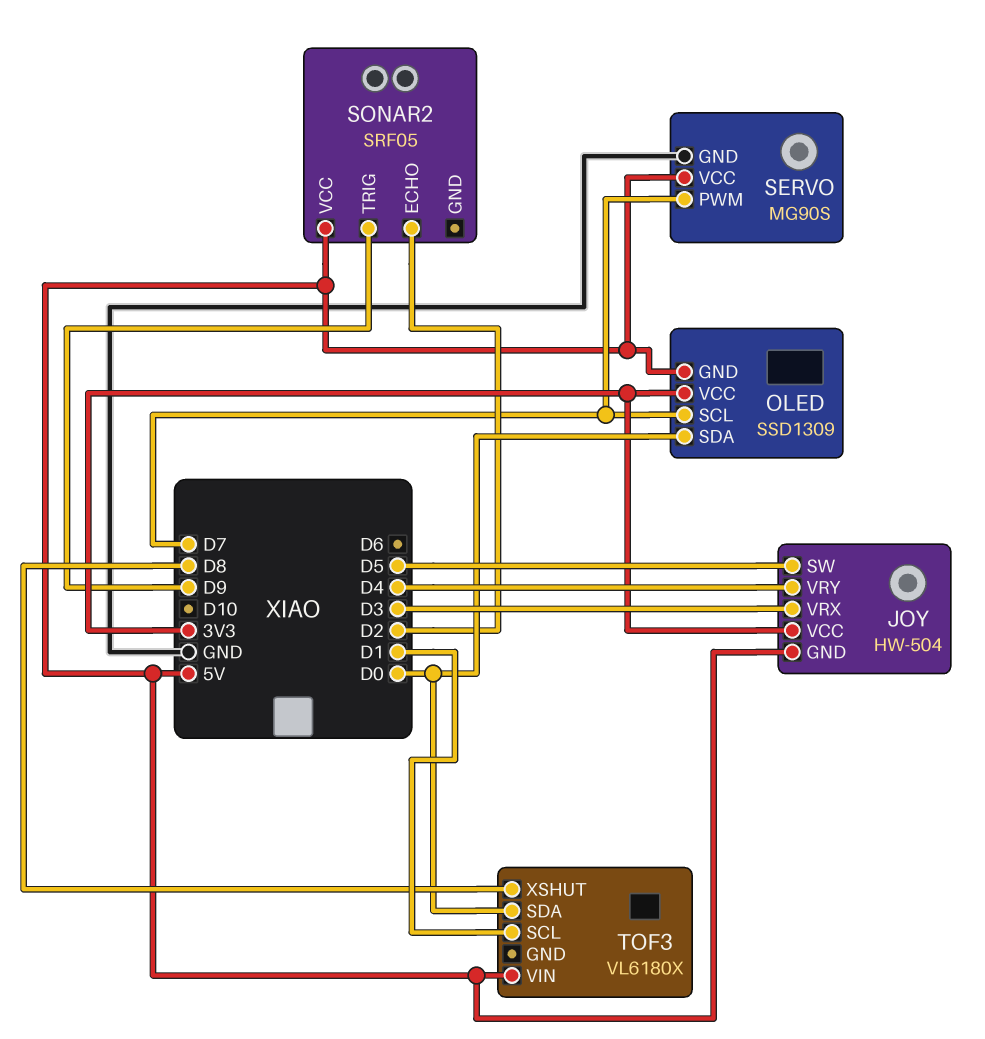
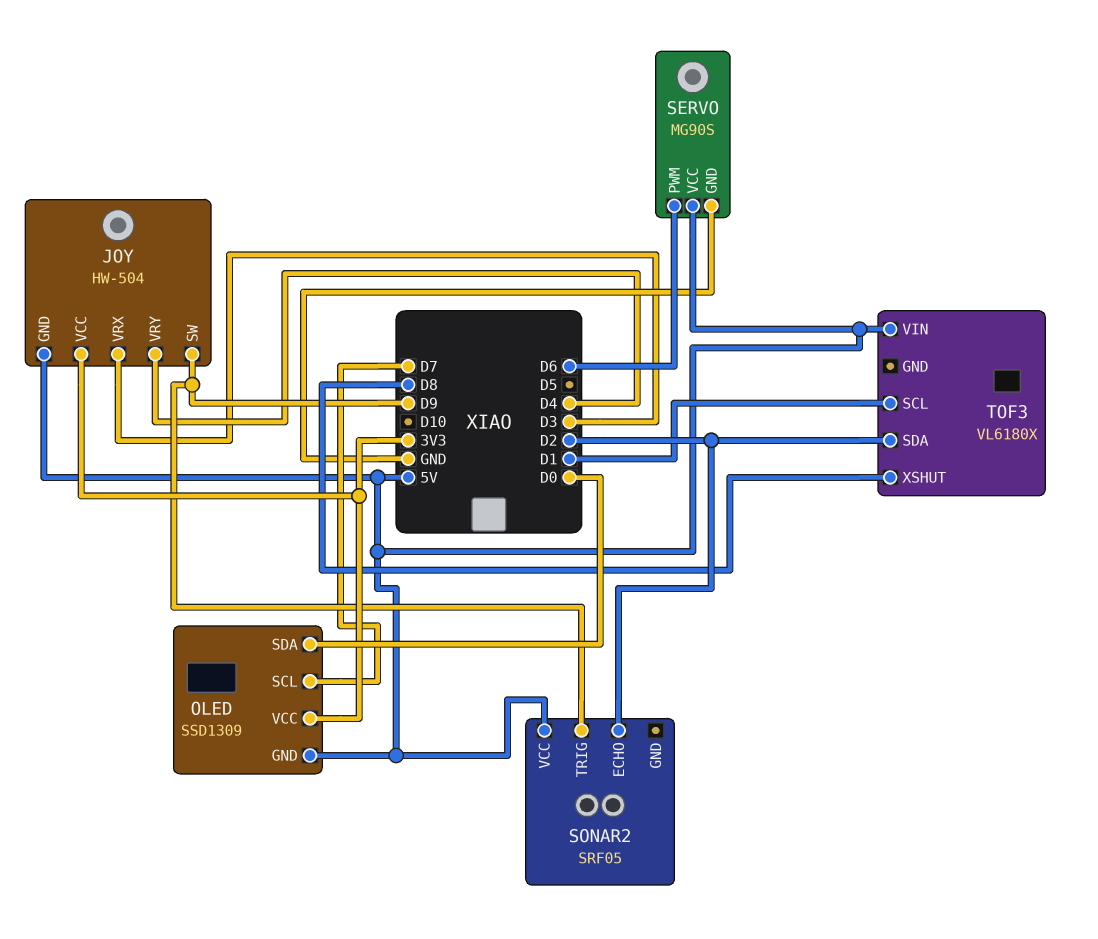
JOY pin SW: D5 -> D9
SERVO pin PWM: D7 -> D6
TOF3 pin SDA: D0 -> D2

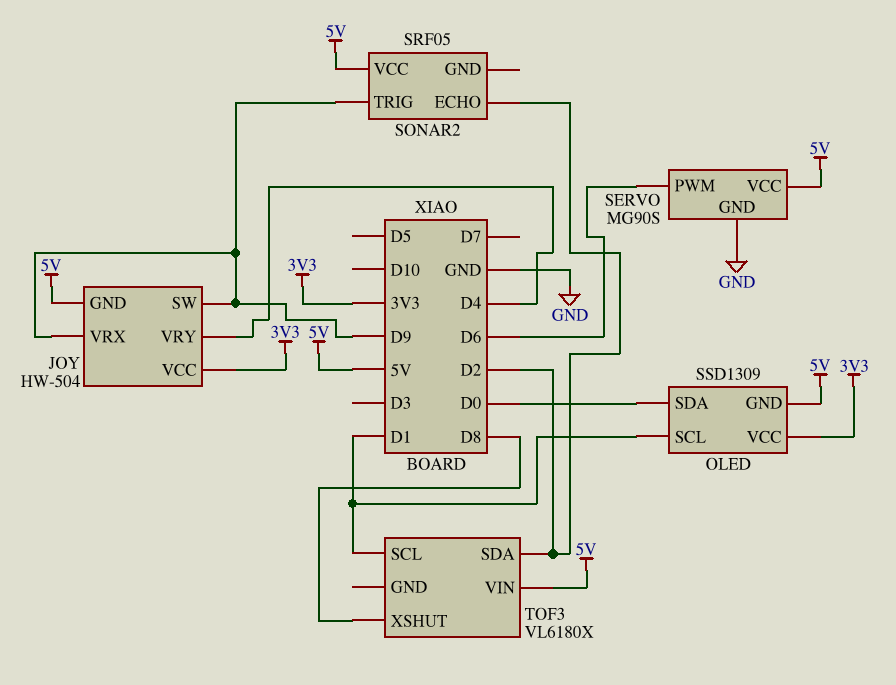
JOY pin VRX: D3 -> D9
OLED pin SCL: D7 -> D1

